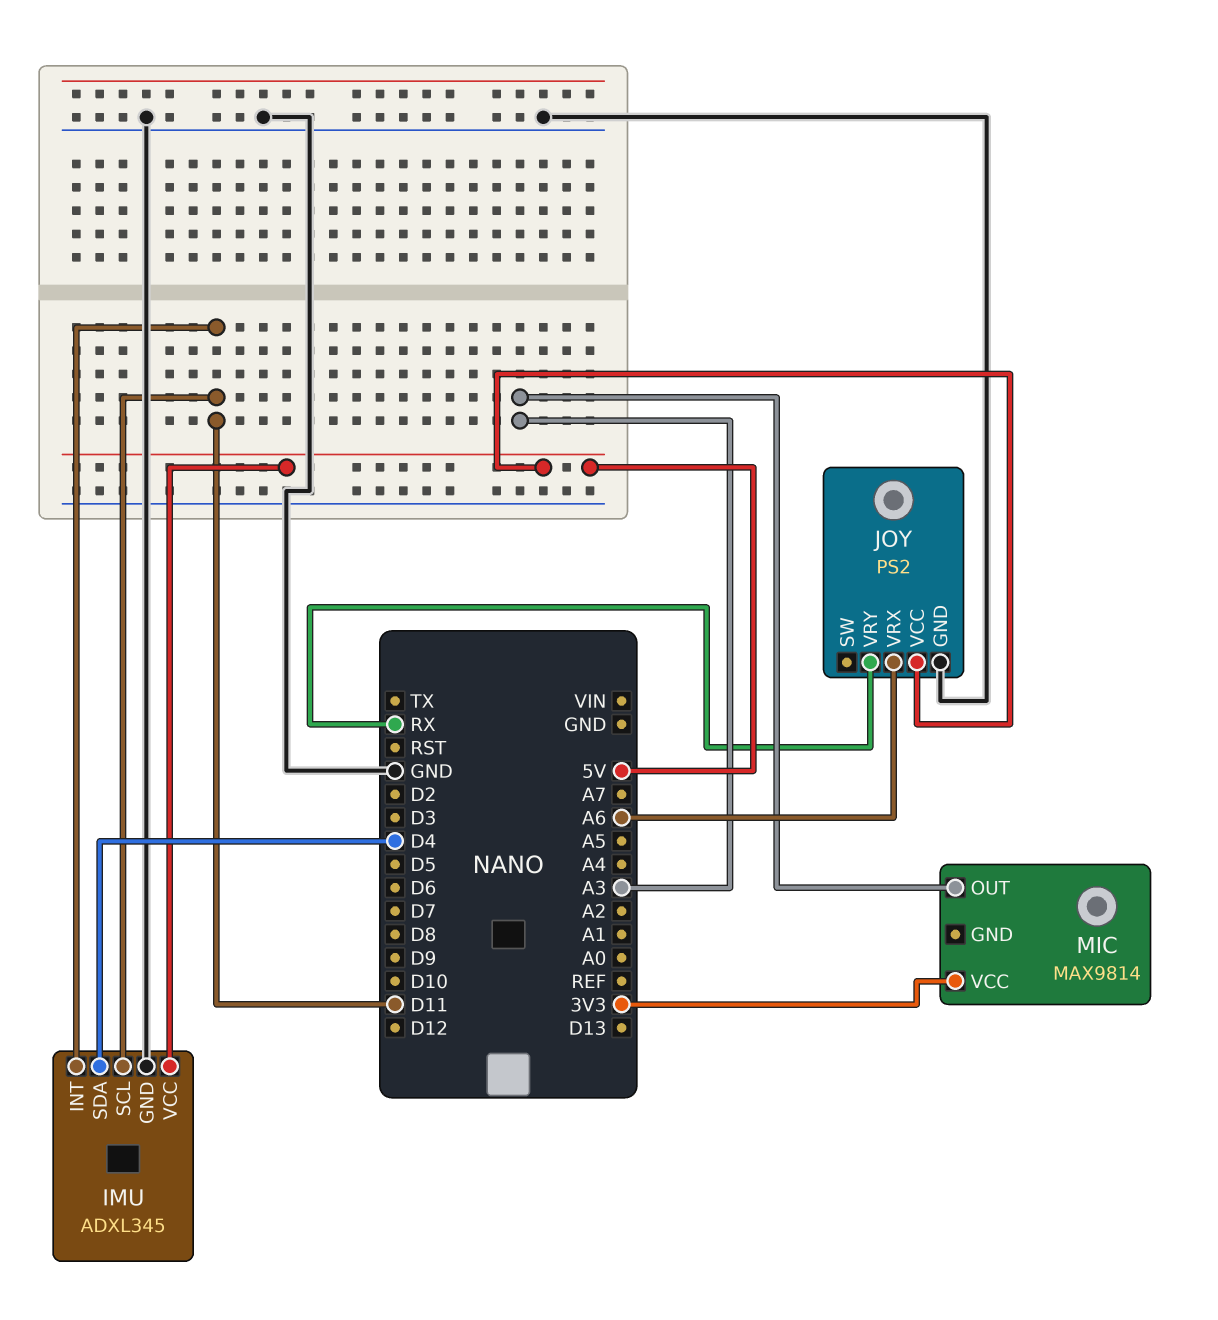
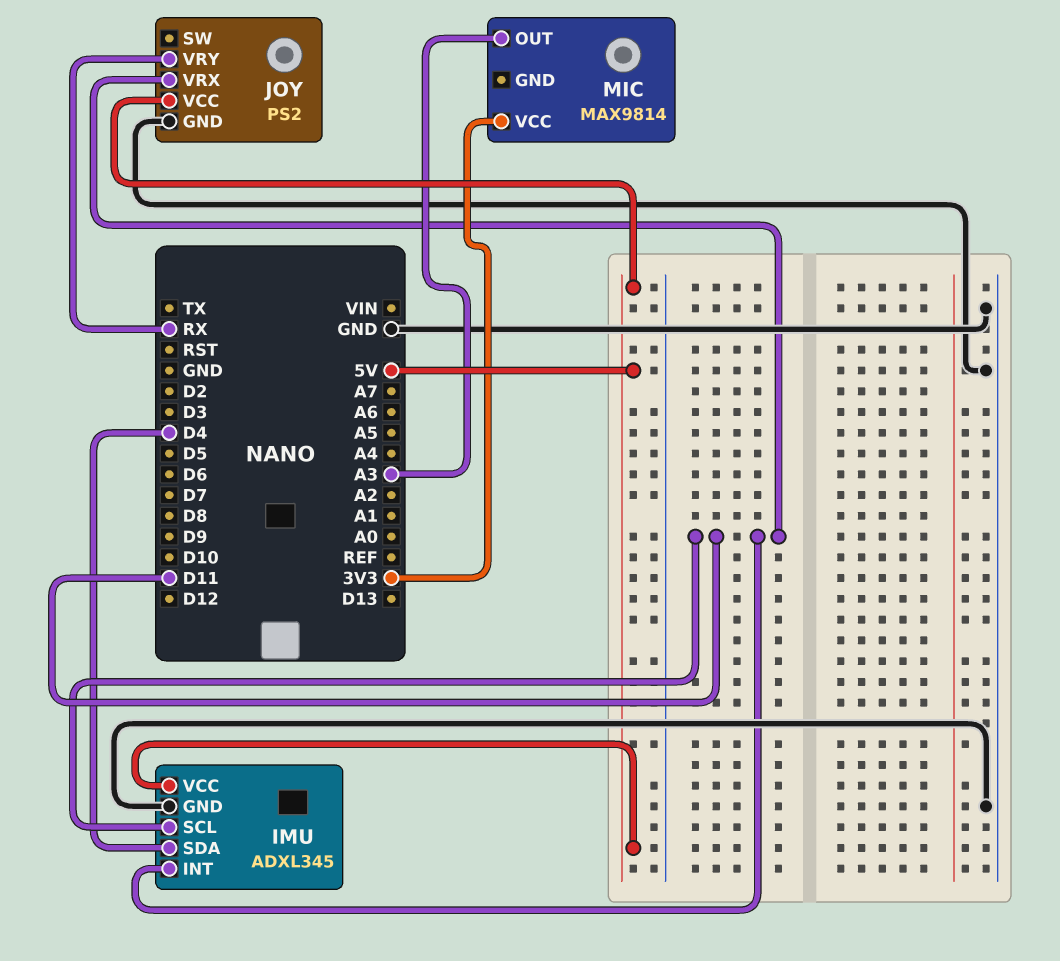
JOY pin VRX: A6 -> D11

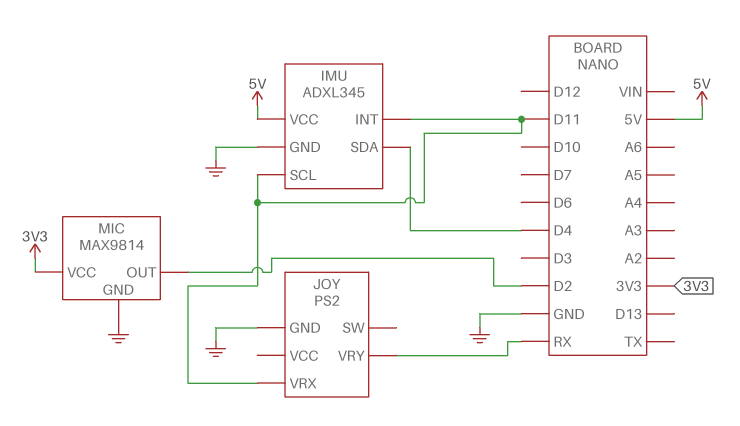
JOY pin VCC: 5V -> none
MIC pin GND: none -> GND
MIC pin OUT: A3 -> D2

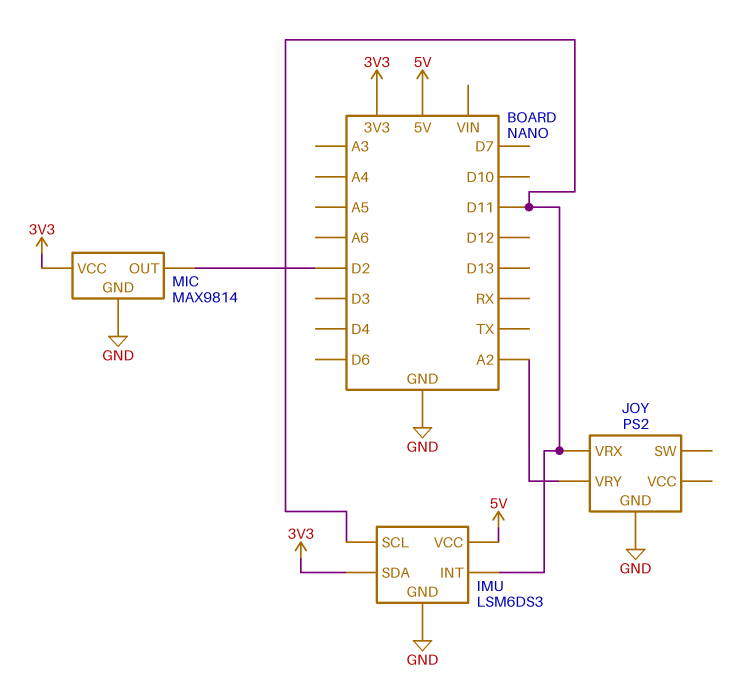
IMU: ADXL345 -> LSM6DS3
IMU pin SDA: D4 -> 3V3
JOY pin VRY: RX -> A2

